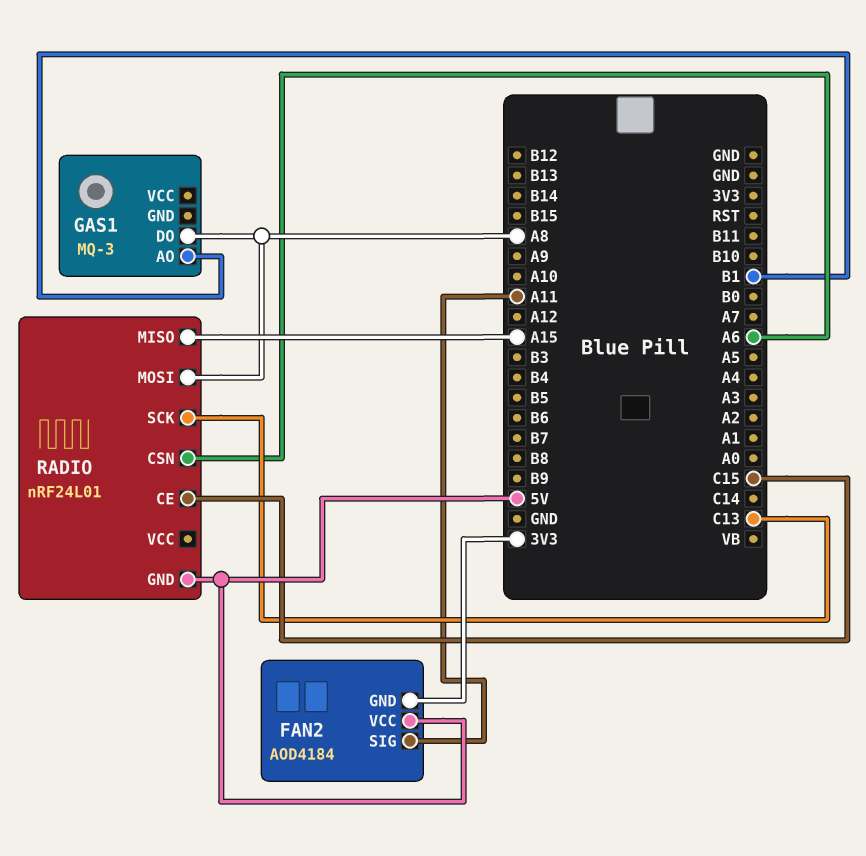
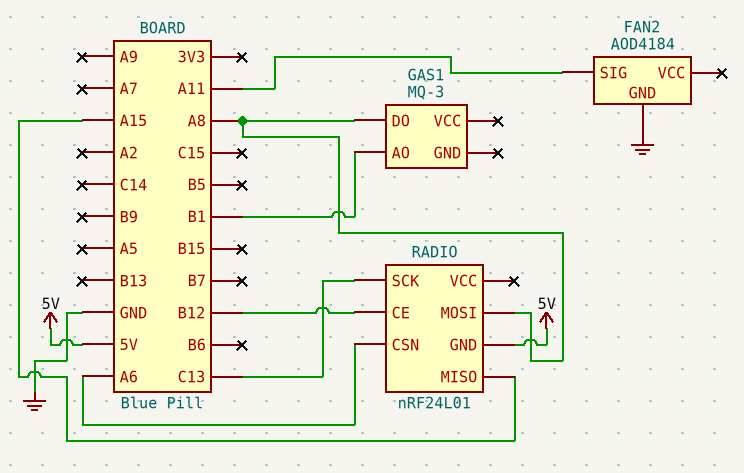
FAN2 pin GND: 3V3 -> GND
FAN2 pin VCC: 5V -> none
RADIO pin CE: C15 -> B12

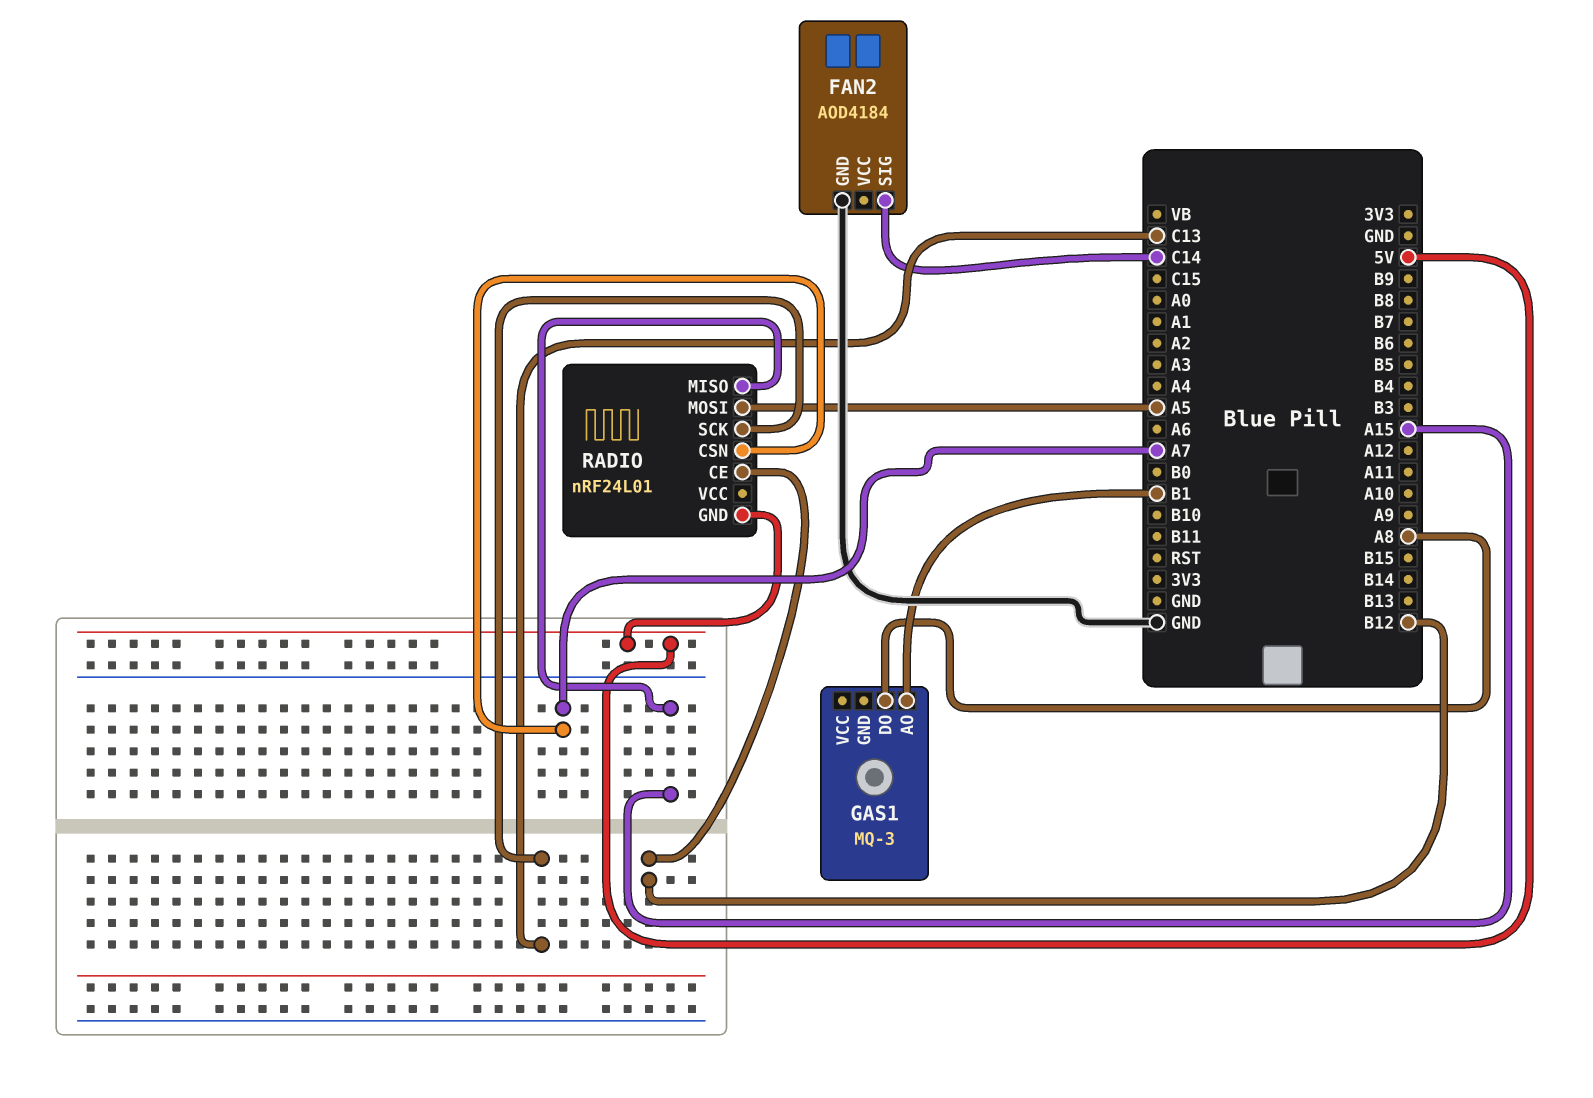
FAN2 pin SIG: A11 -> C14
RADIO pin CSN: A6 -> A7
RADIO pin MOSI: A8 -> A5

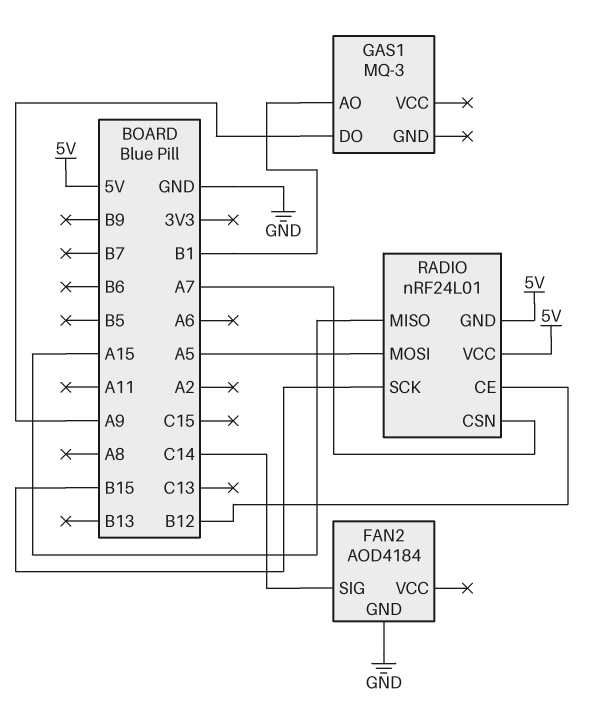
GAS1 pin DO: A8 -> A9
RADIO pin SCK: C13 -> B15
RADIO pin VCC: none -> 5V

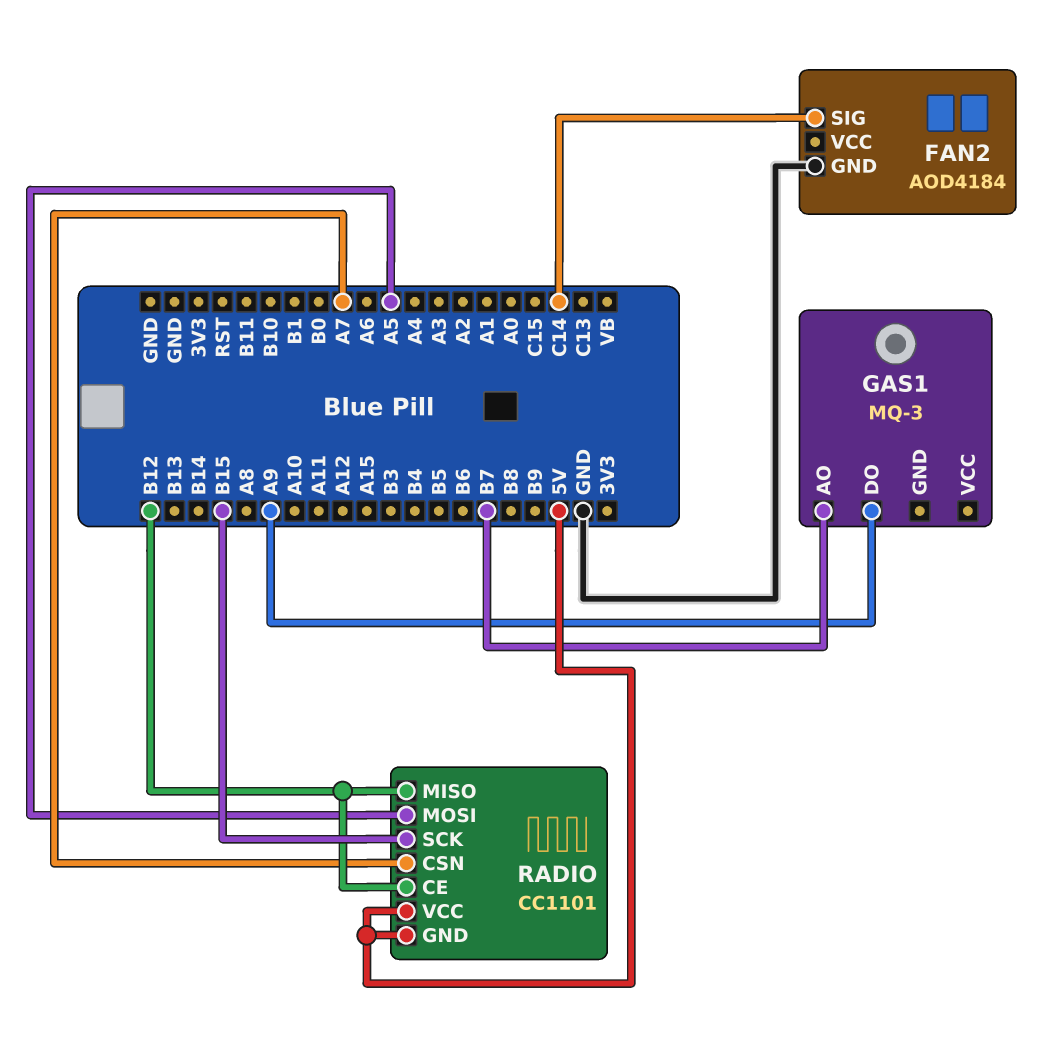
GAS1 pin AO: B1 -> B7
RADIO: nRF24L01 -> CC1101
RADIO pin MISO: A15 -> B12

